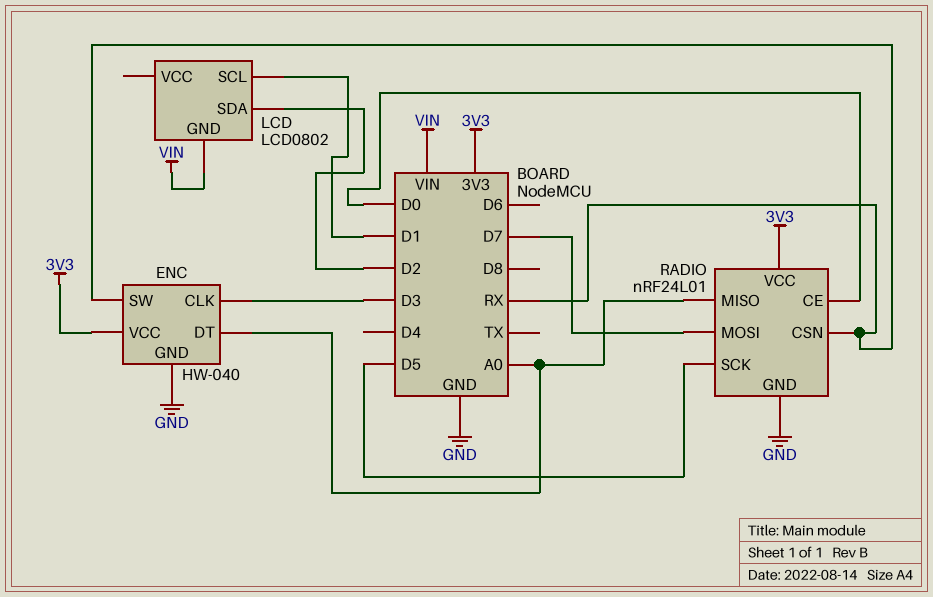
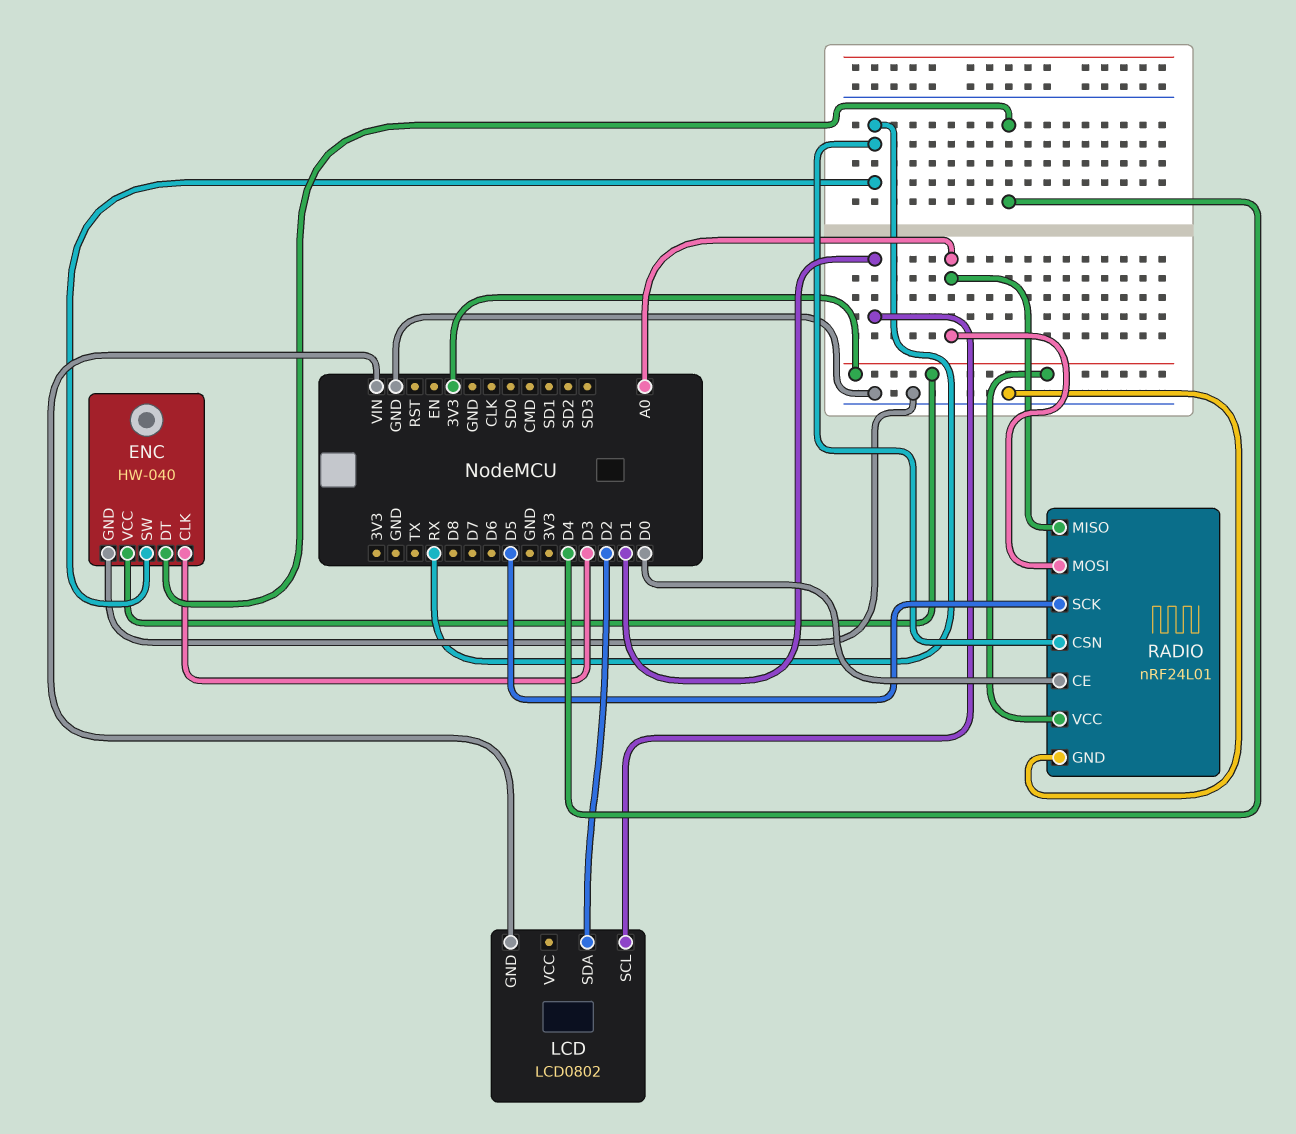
ENC pin DT: A0 -> D4
RADIO pin MOSI: D7 -> A0

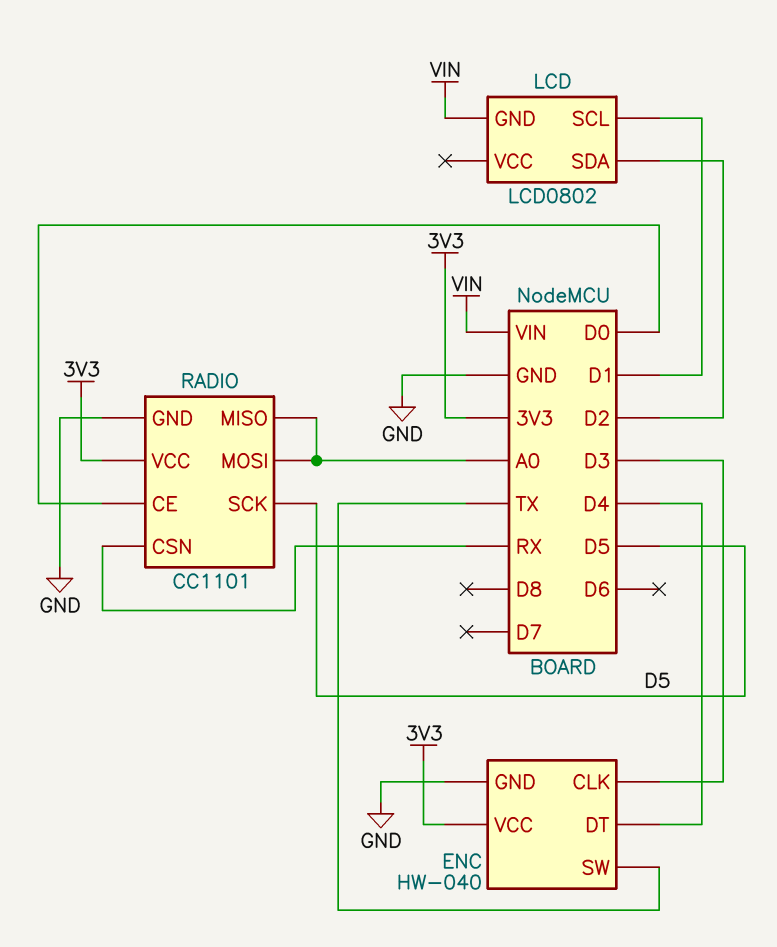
ENC pin SW: RX -> TX
RADIO: nRF24L01 -> CC1101

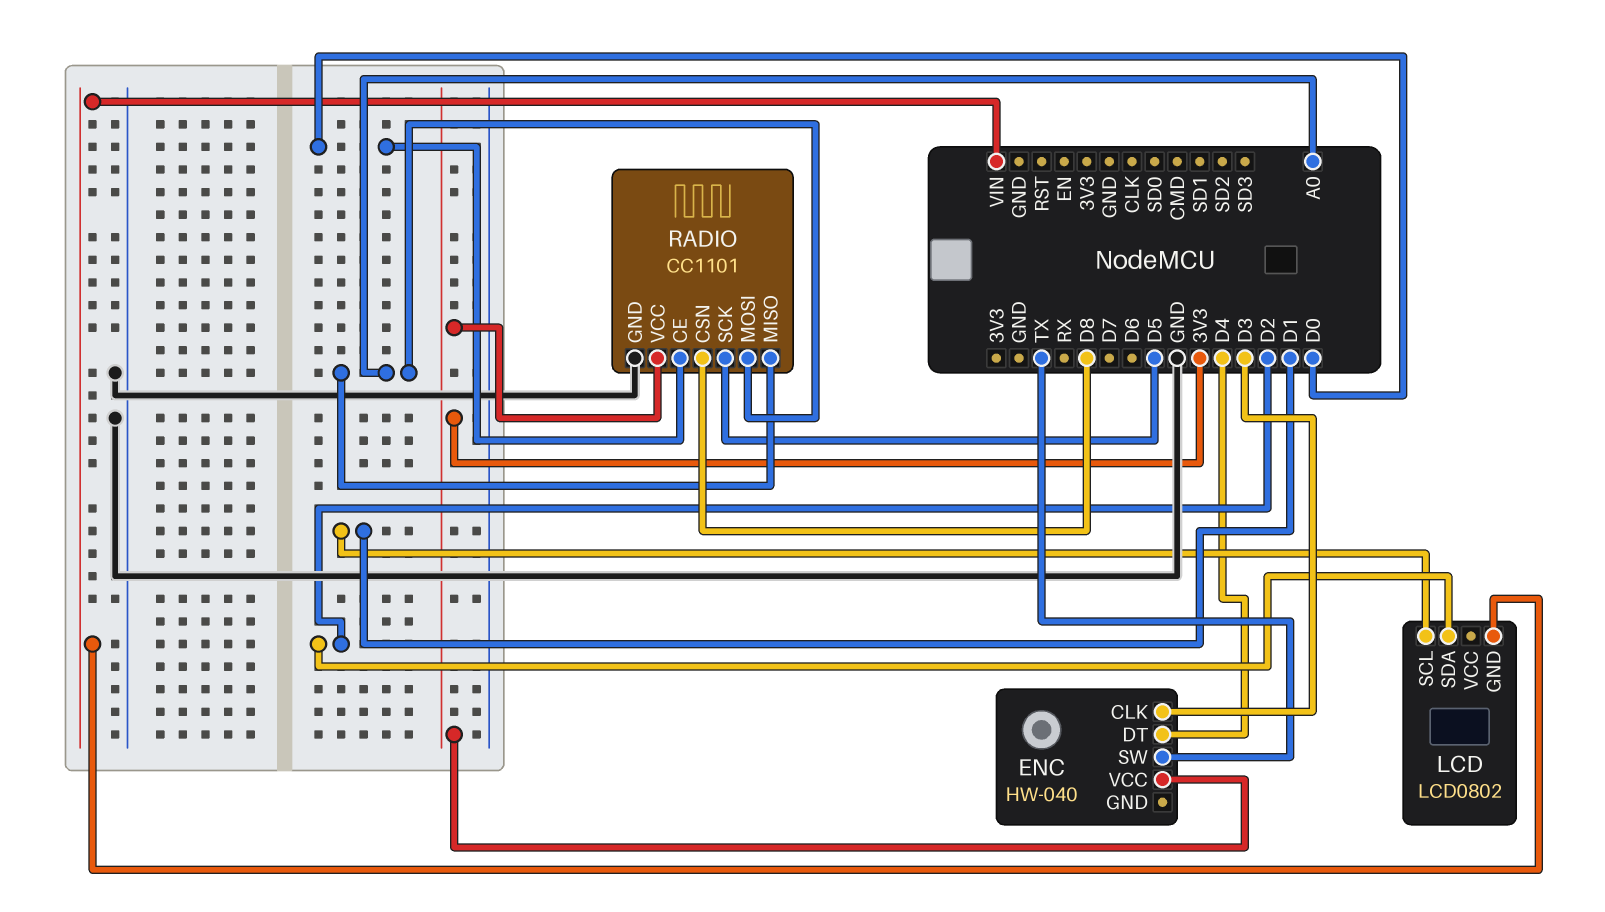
ENC pin GND: GND -> none
RADIO pin CSN: RX -> D8

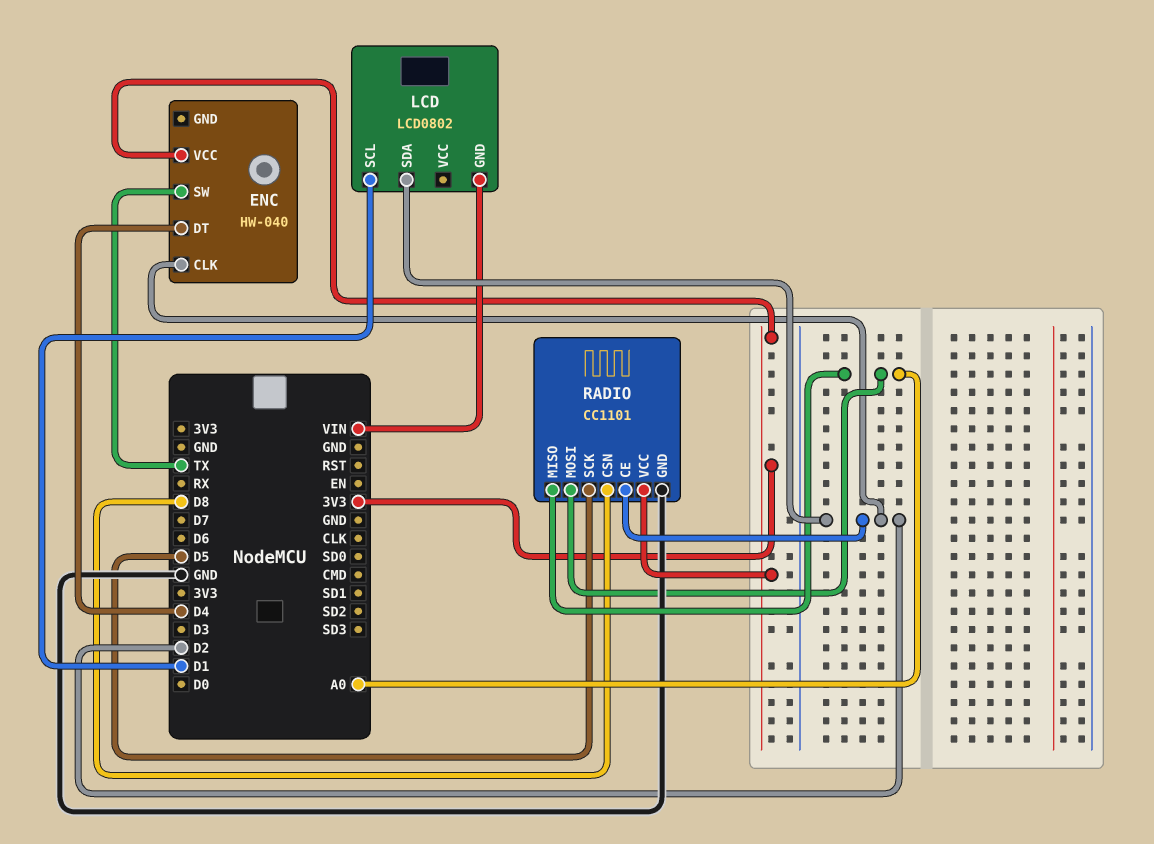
ENC pin CLK: D3 -> D2
RADIO pin CE: D0 -> D2

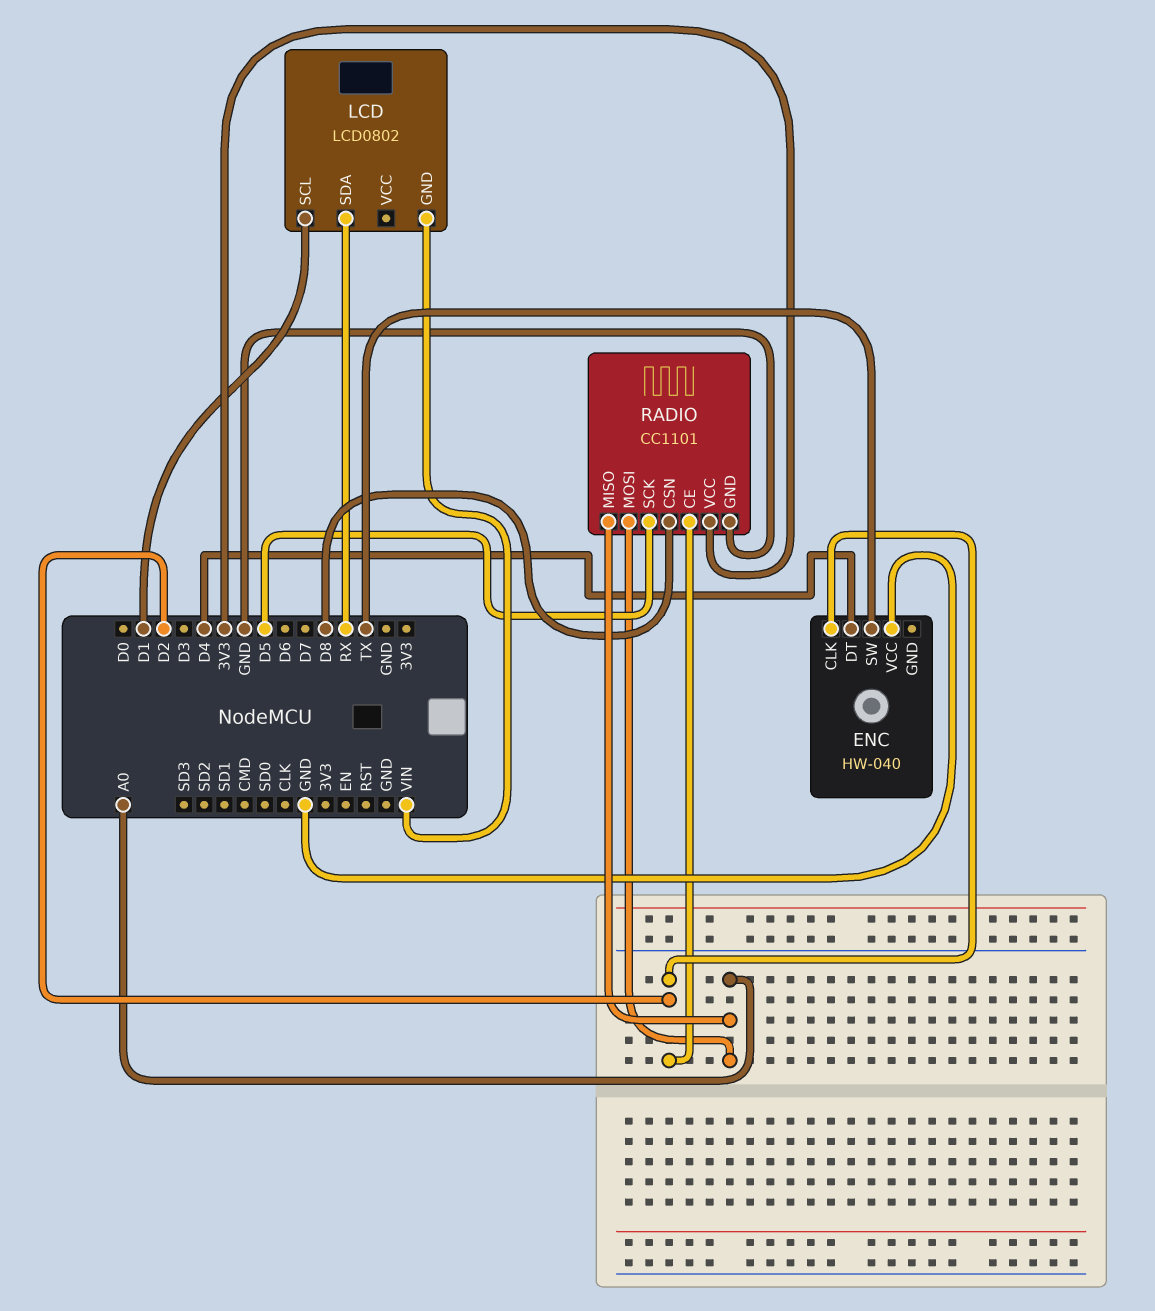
ENC pin VCC: 3V3 -> GND
LCD pin SDA: D2 -> RX

